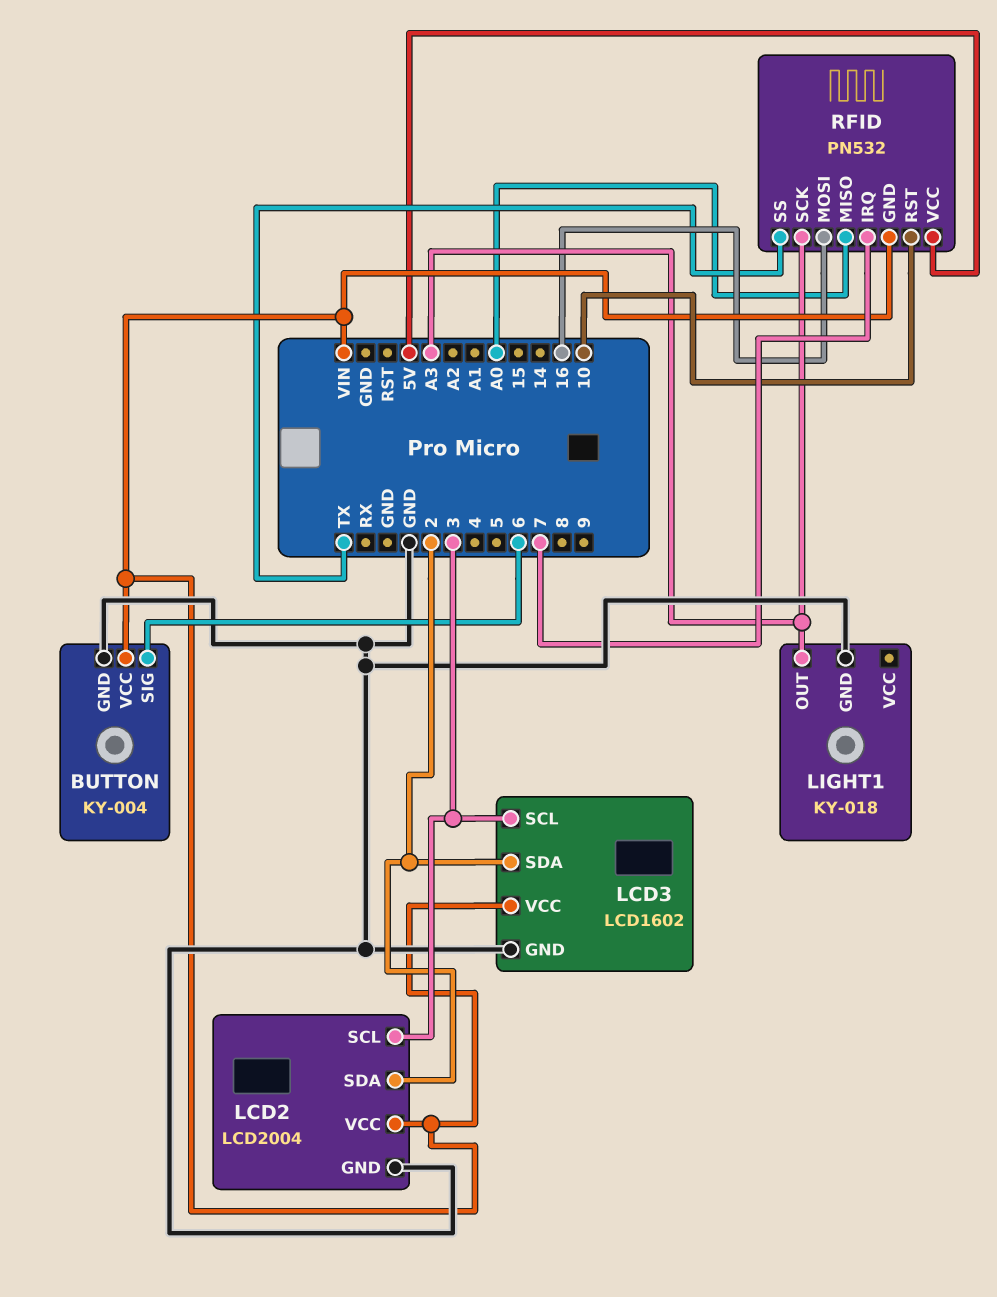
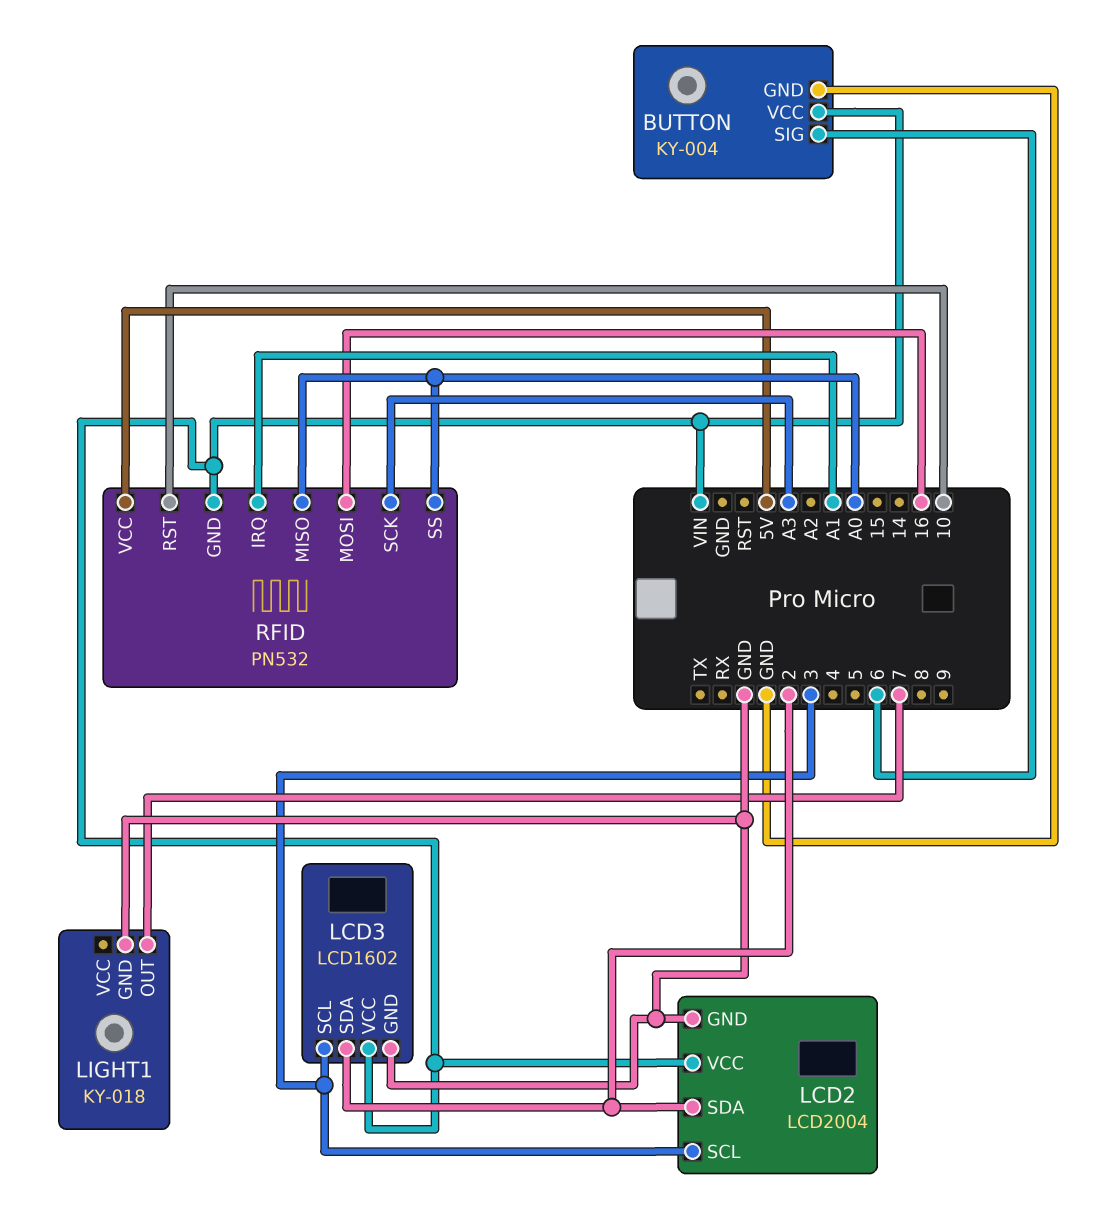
LIGHT1 pin OUT: A3 -> 7
RFID pin IRQ: 7 -> A1
RFID pin SS: TX -> A0

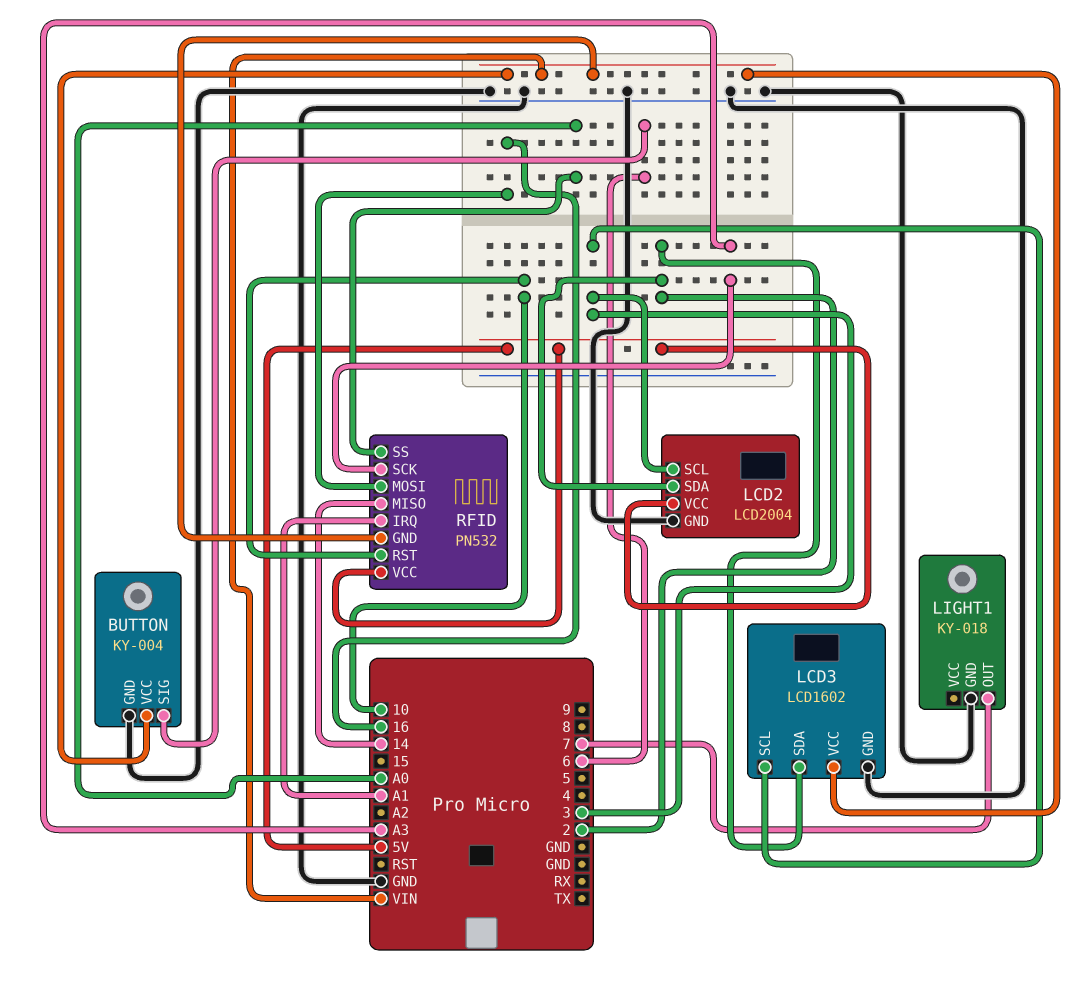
LCD2 pin VCC: VIN -> 5V
RFID pin MISO: A0 -> 14

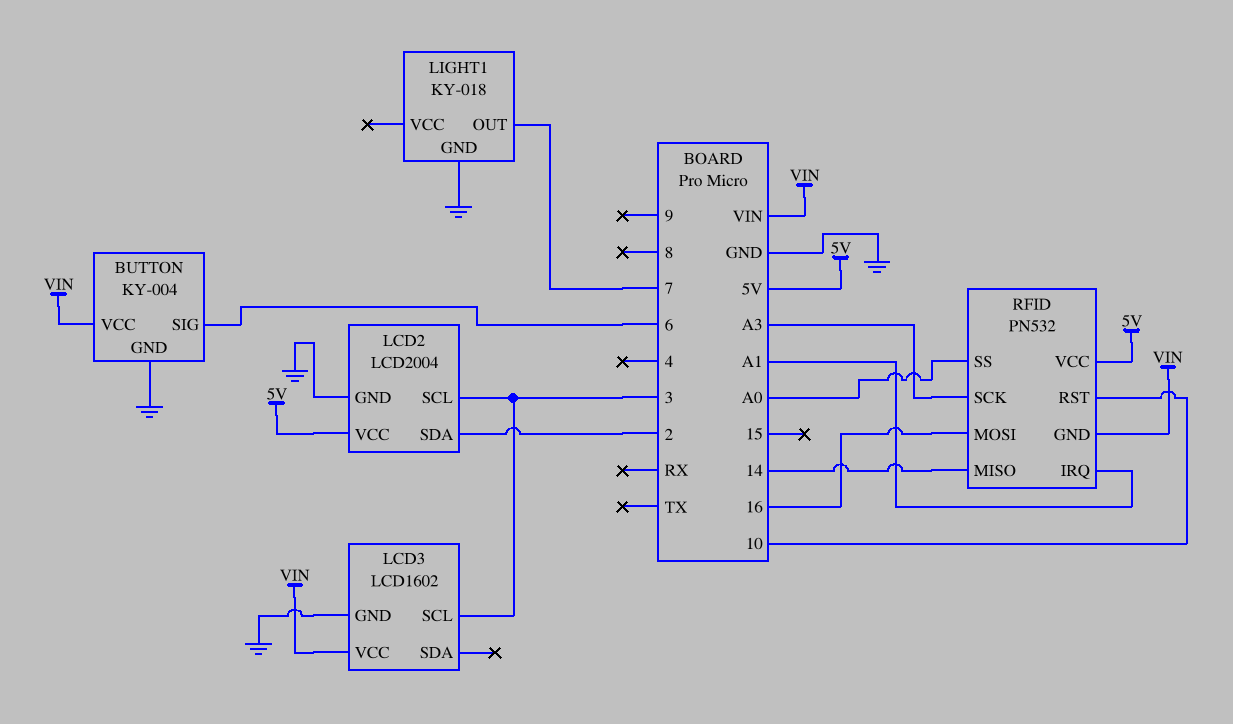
LCD3 pin SDA: 2 -> none

